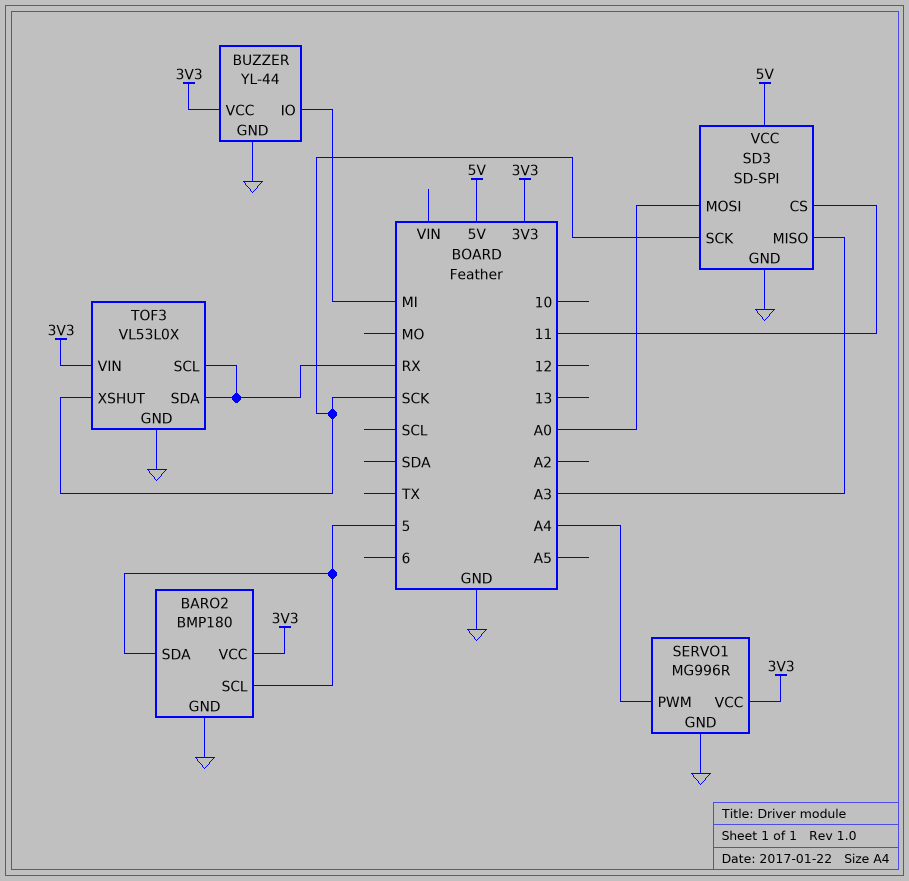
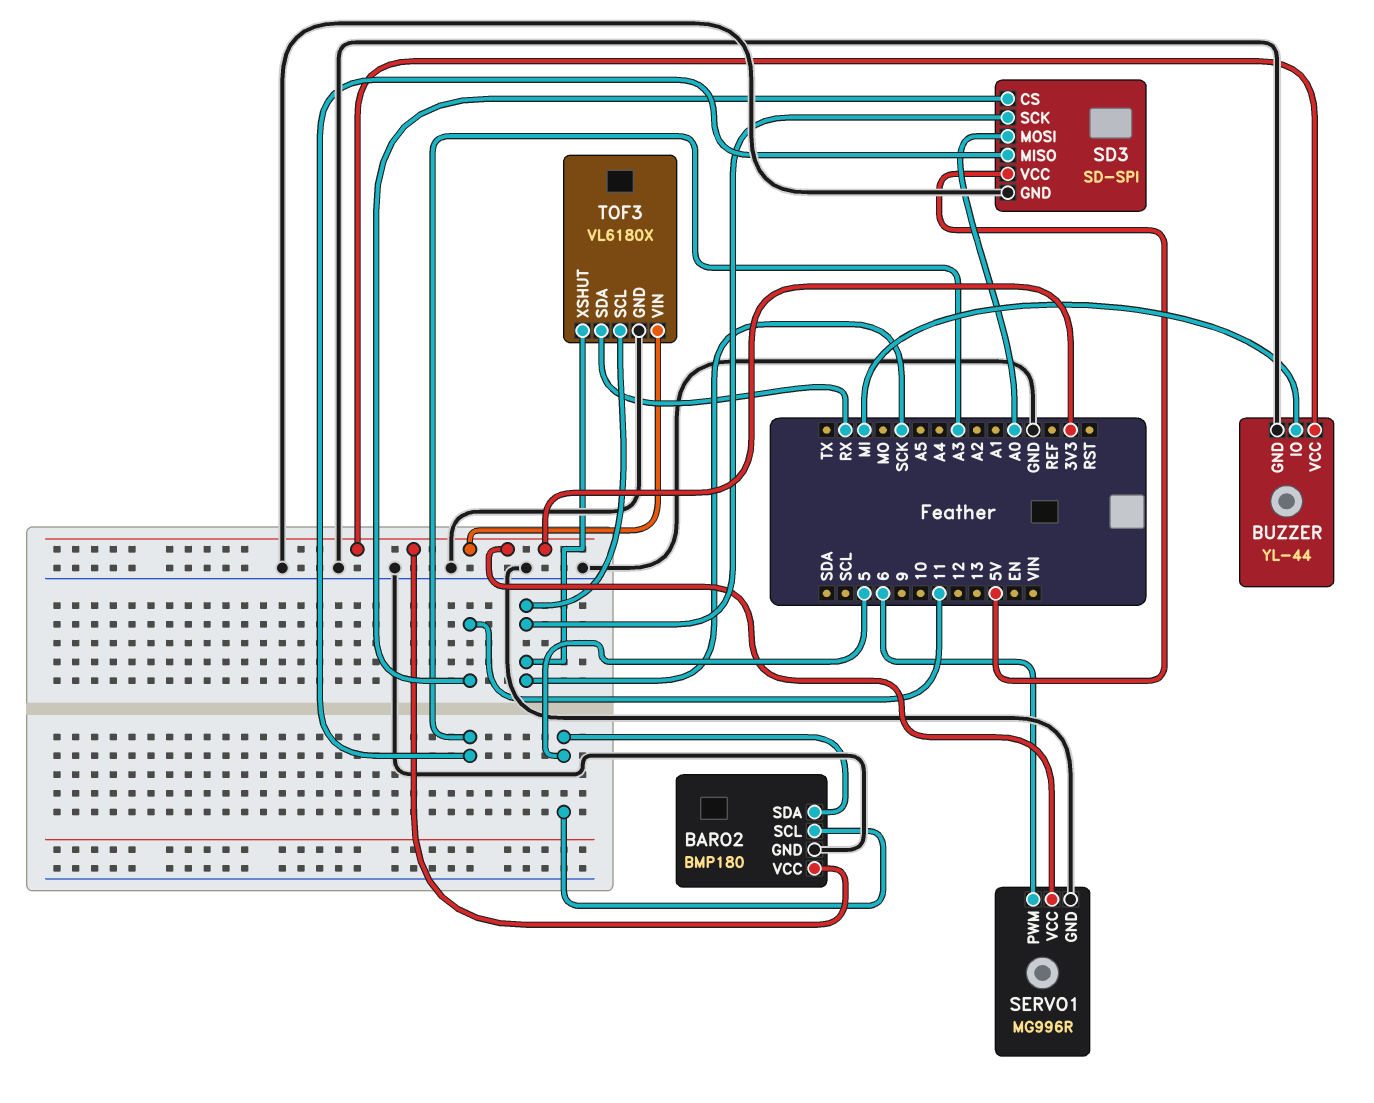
SERVO1 pin PWM: A4 -> 6
TOF3: VL53L0X -> VL6180X
TOF3 pin SCL: RX -> SCK

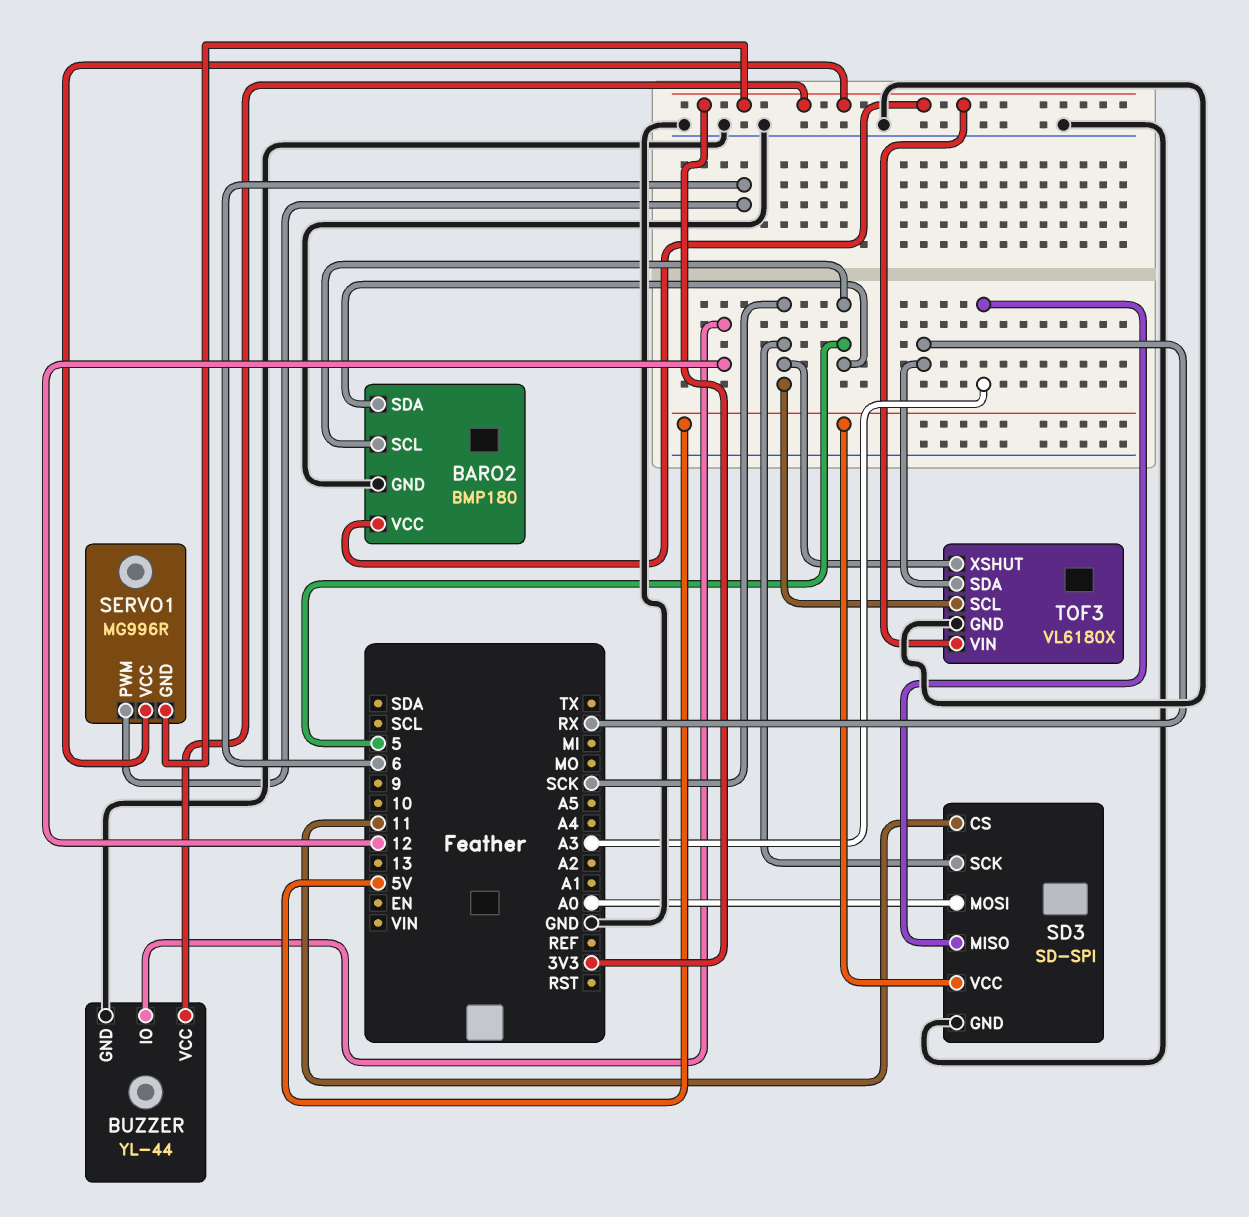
BUZZER pin IO: MI -> 12
SERVO1 pin GND: GND -> 3V3

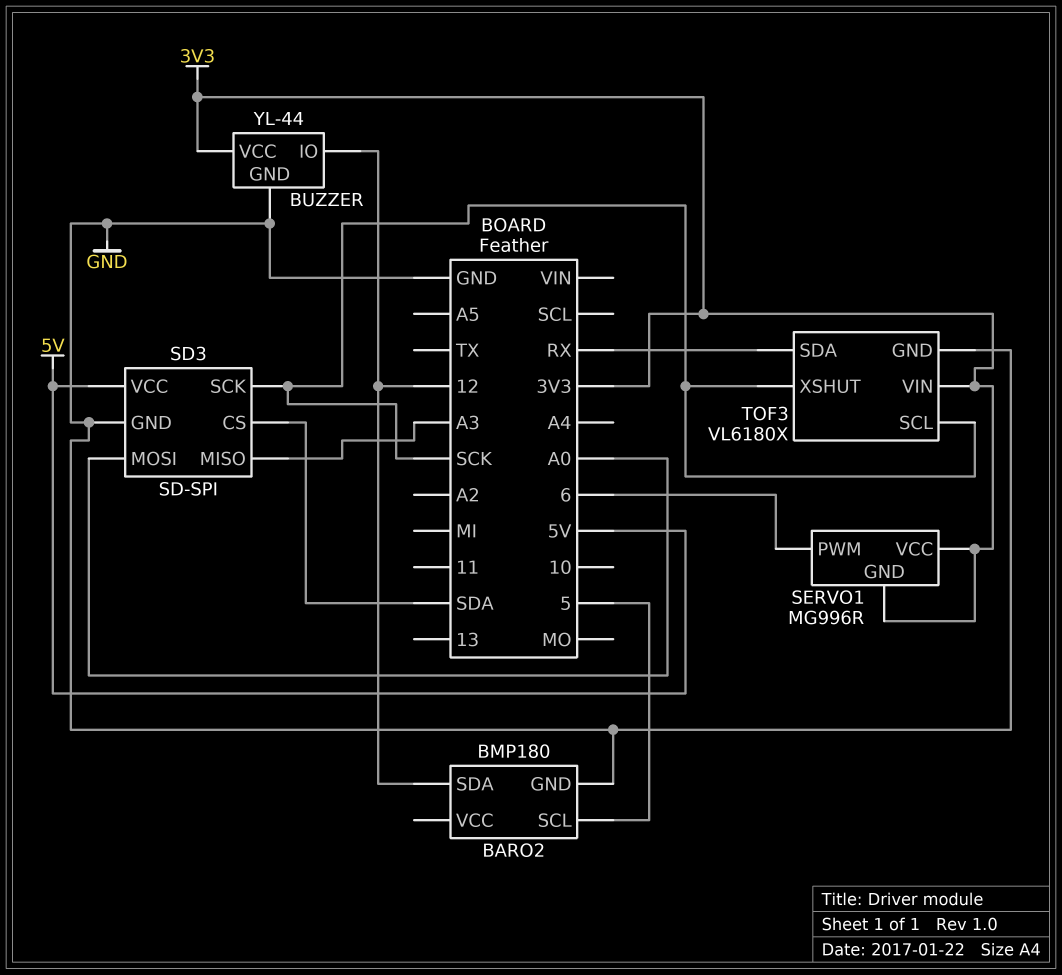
BARO2 pin SDA: 5 -> 12
BARO2 pin VCC: 3V3 -> none
SD3 pin CS: 11 -> SDA

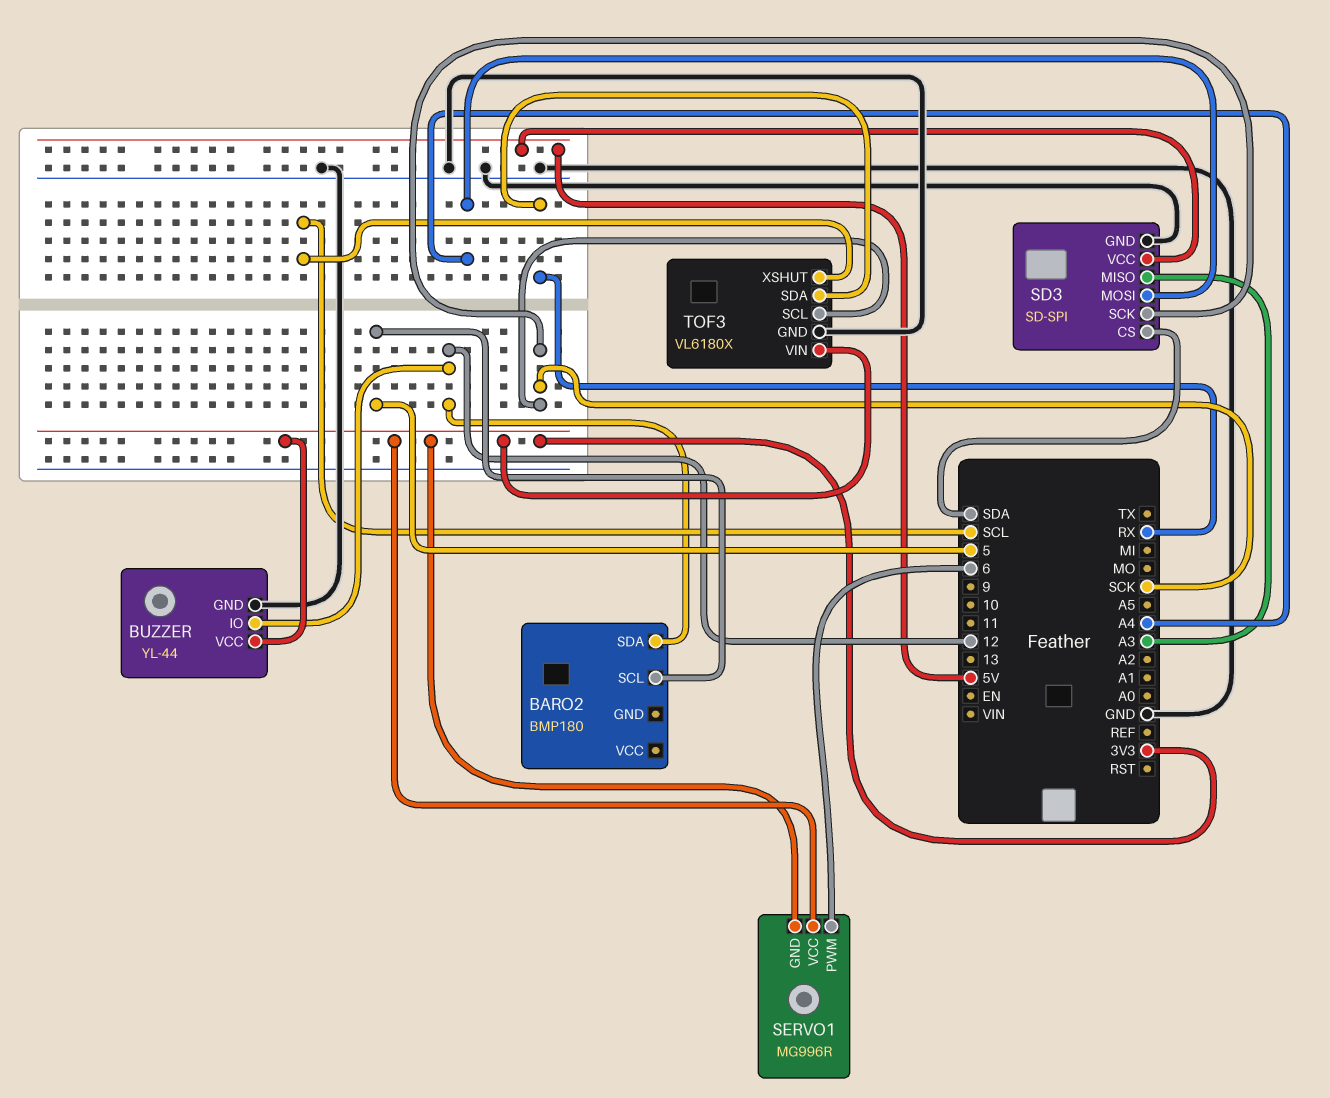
BARO2 pin GND: GND -> none
SD3 pin MOSI: A0 -> A4
TOF3 pin XSHUT: SCK -> SCL

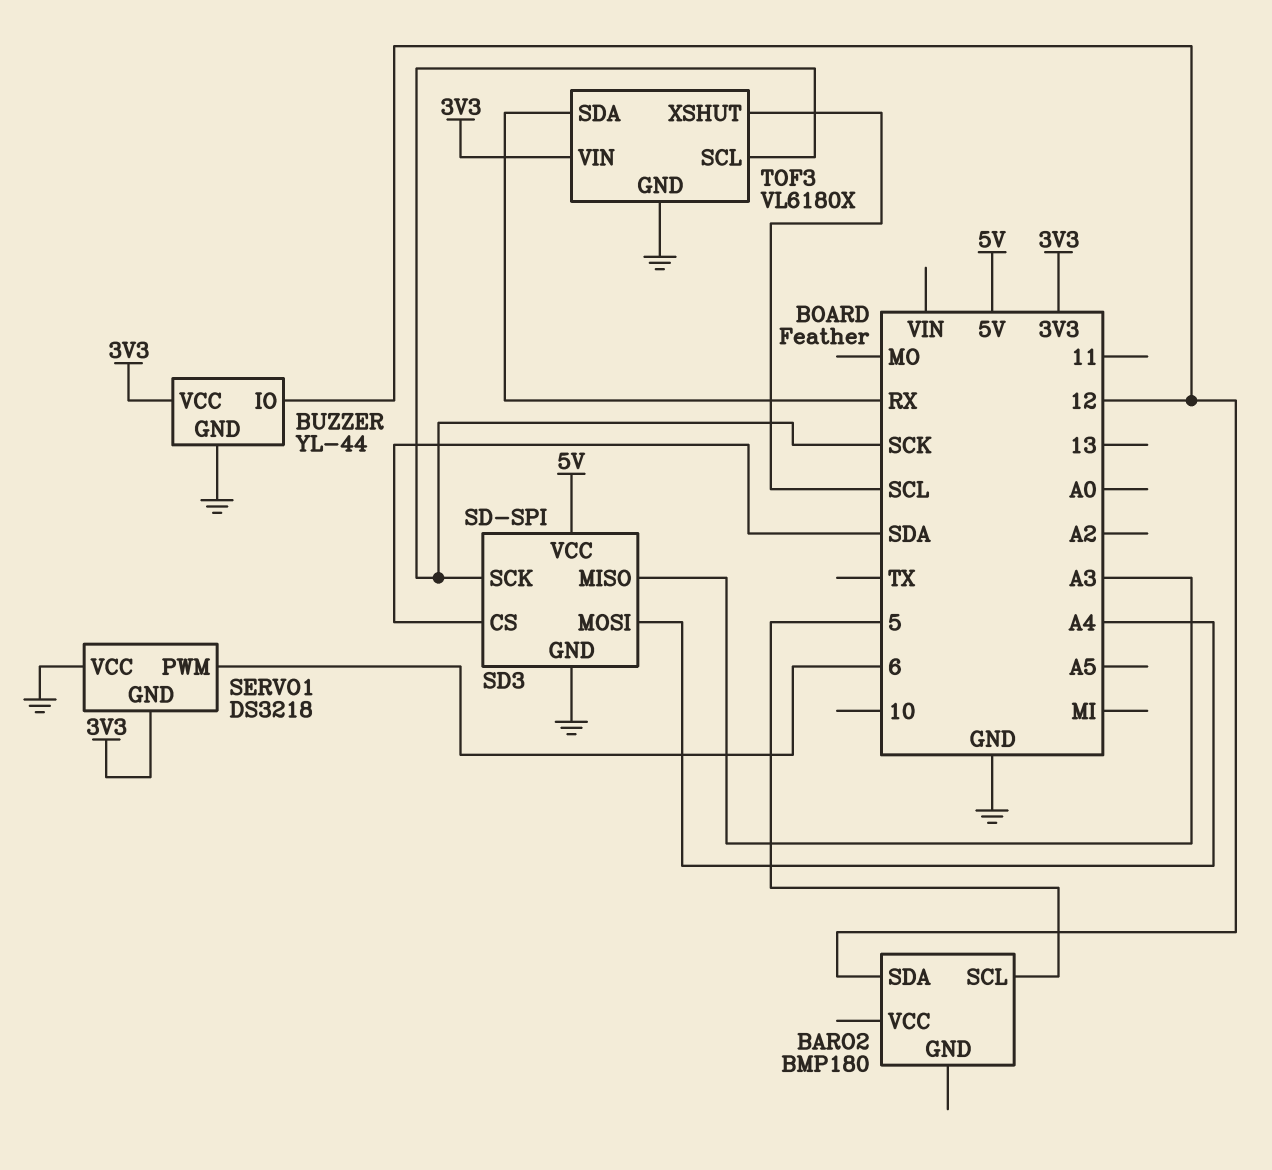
SERVO1: MG996R -> DS3218
SERVO1 pin VCC: 3V3 -> GND

